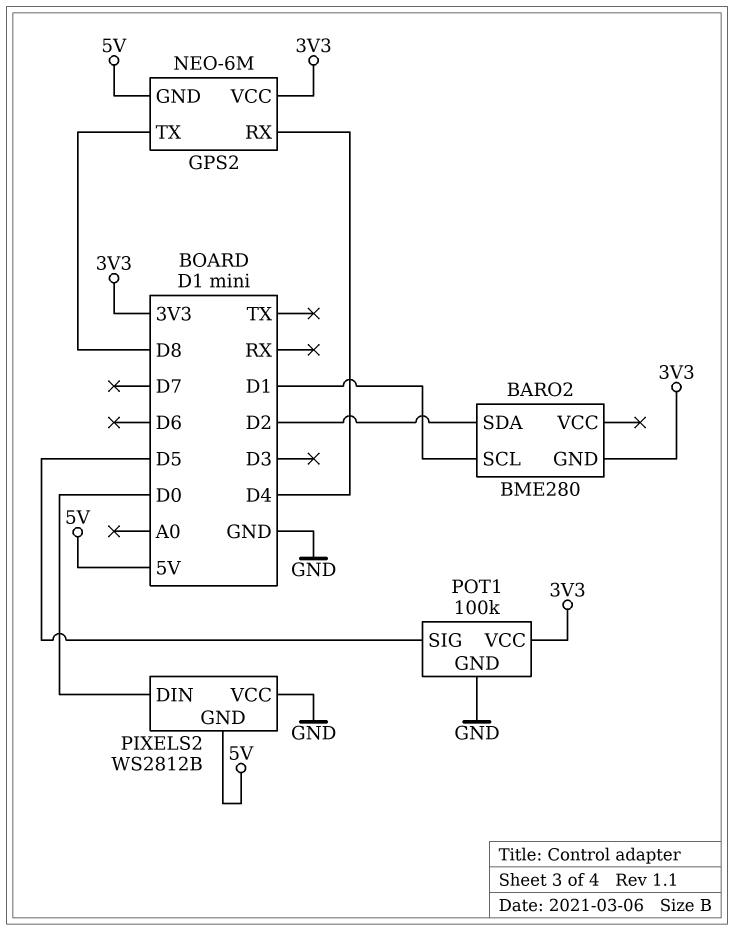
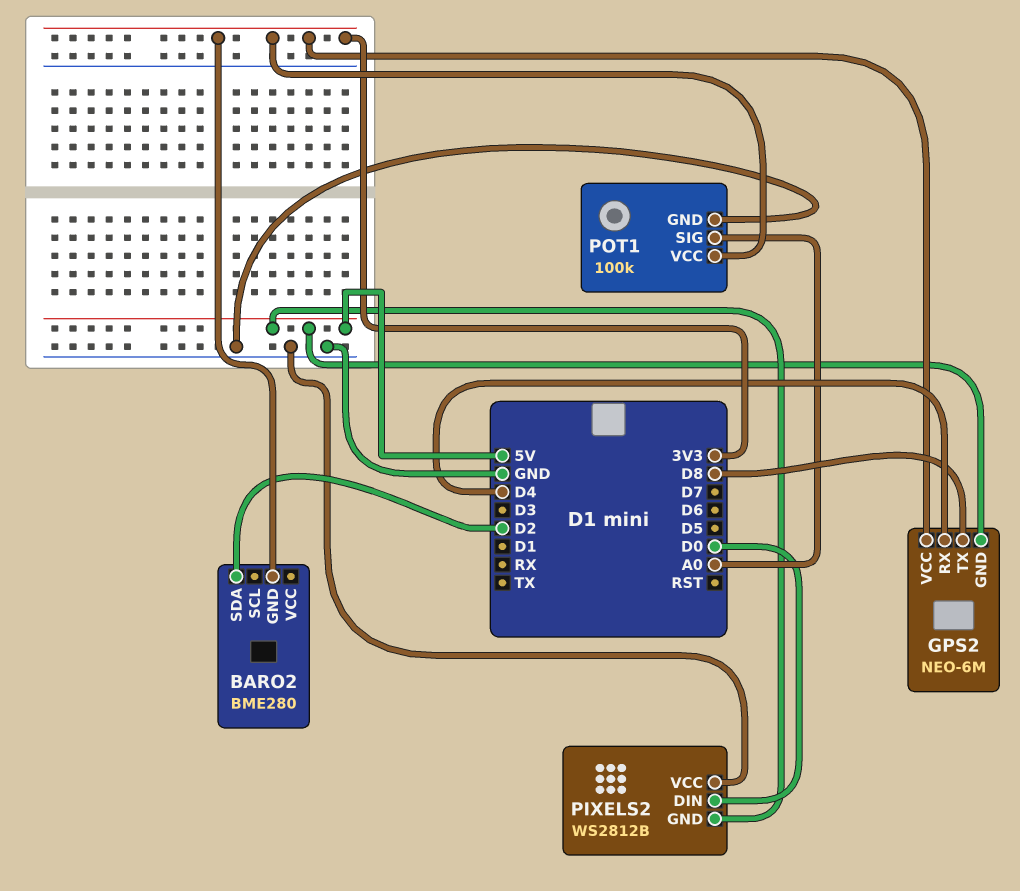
BARO2 pin SCL: D1 -> none
POT1 pin SIG: D5 -> A0

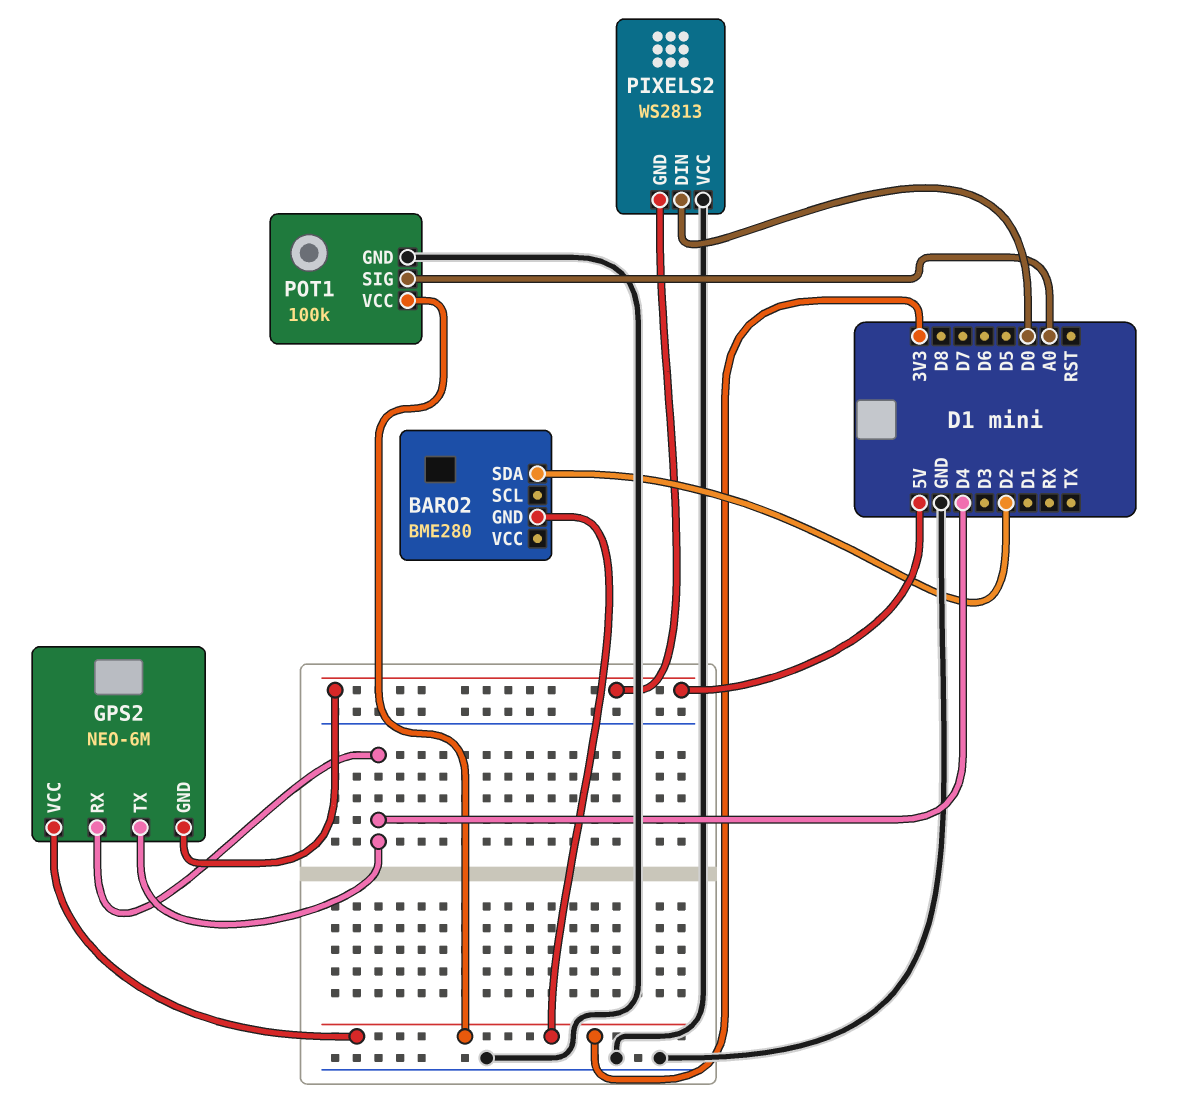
GPS2 pin TX: D8 -> D4
PIXELS2: WS2812B -> WS2813

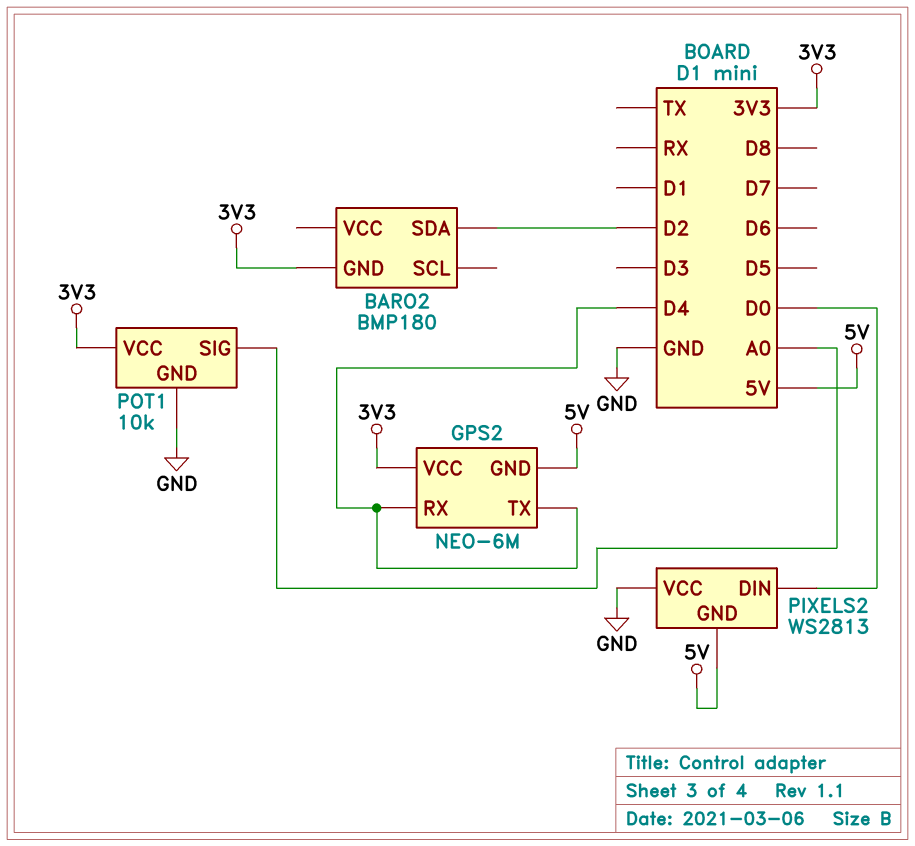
BARO2: BME280 -> BMP180
POT1: 100k -> 10k

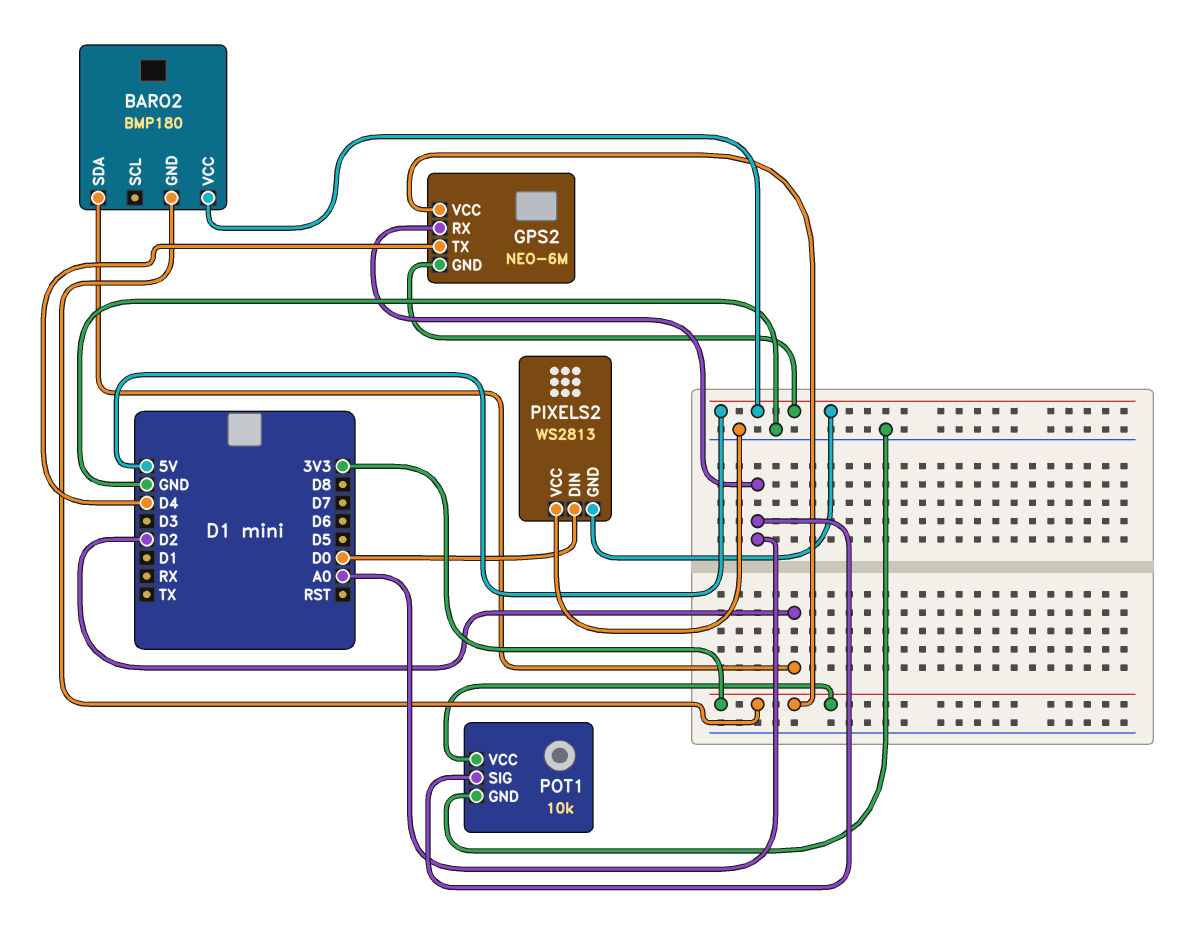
BARO2 pin VCC: none -> 5V
GPS2 pin RX: D4 -> A0

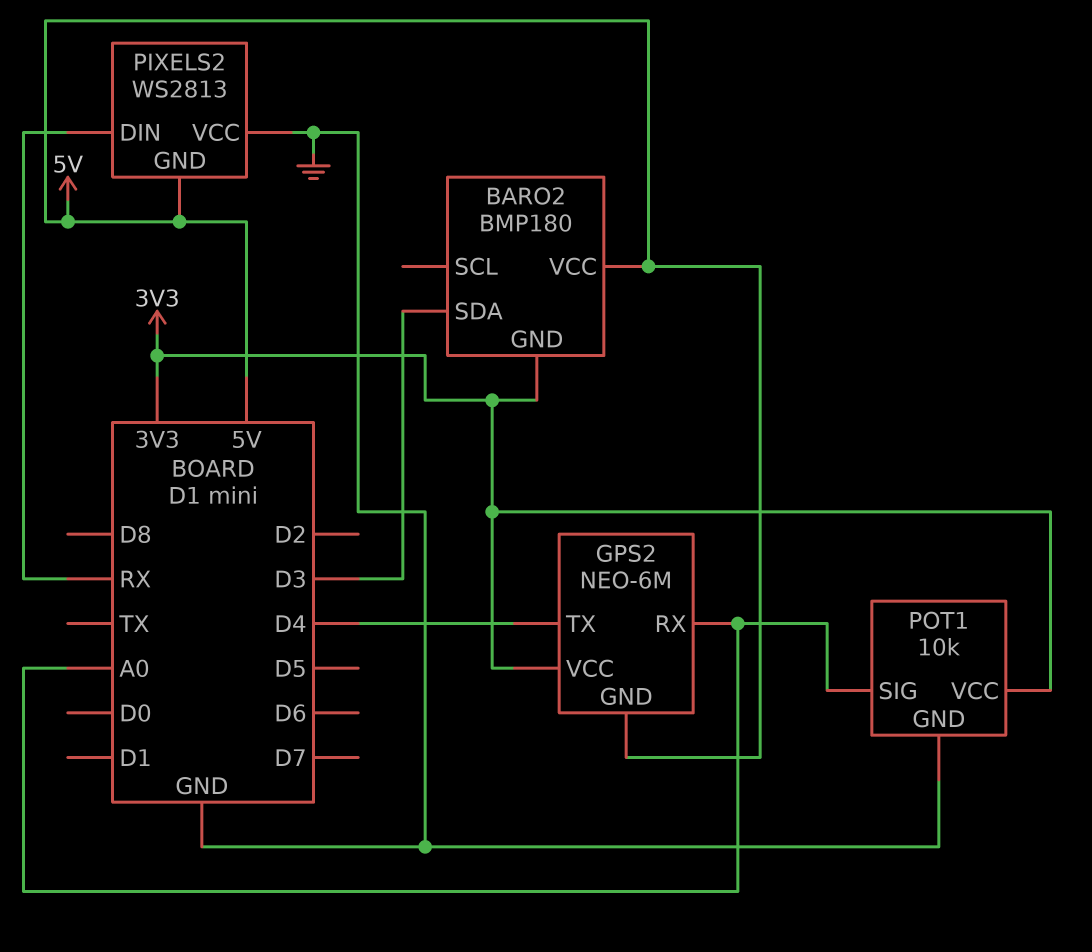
BARO2 pin SDA: D2 -> D3
PIXELS2 pin DIN: D0 -> RX

